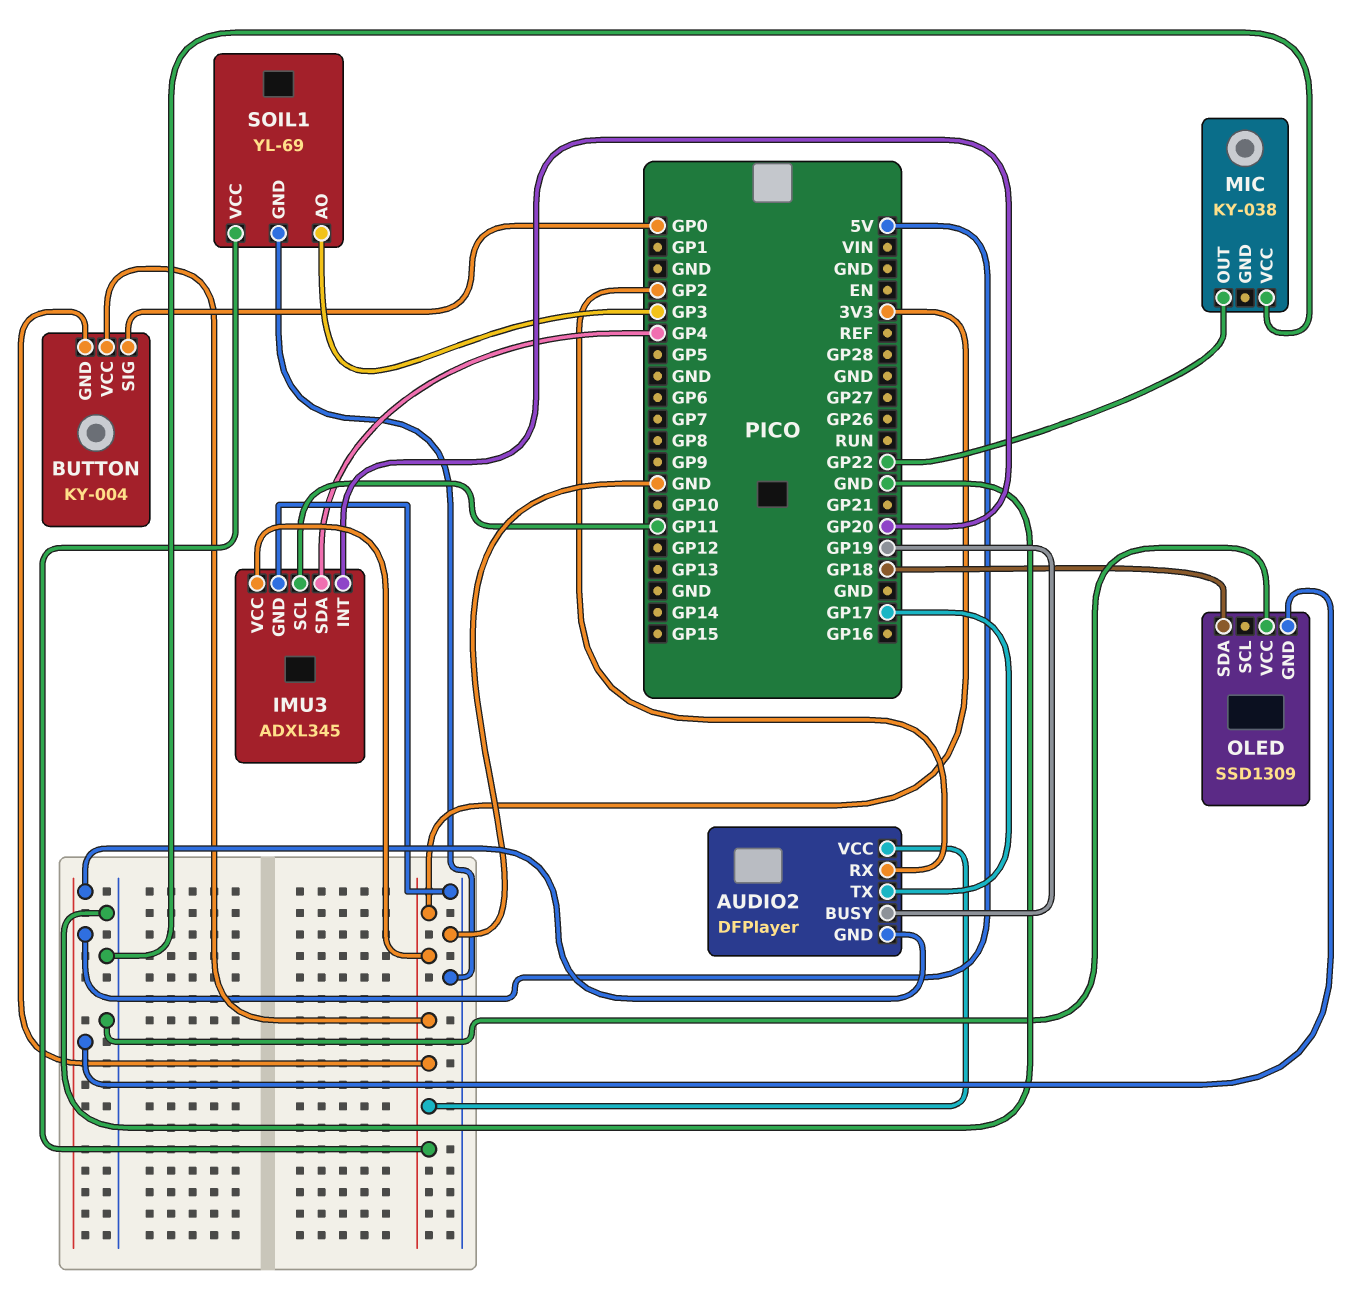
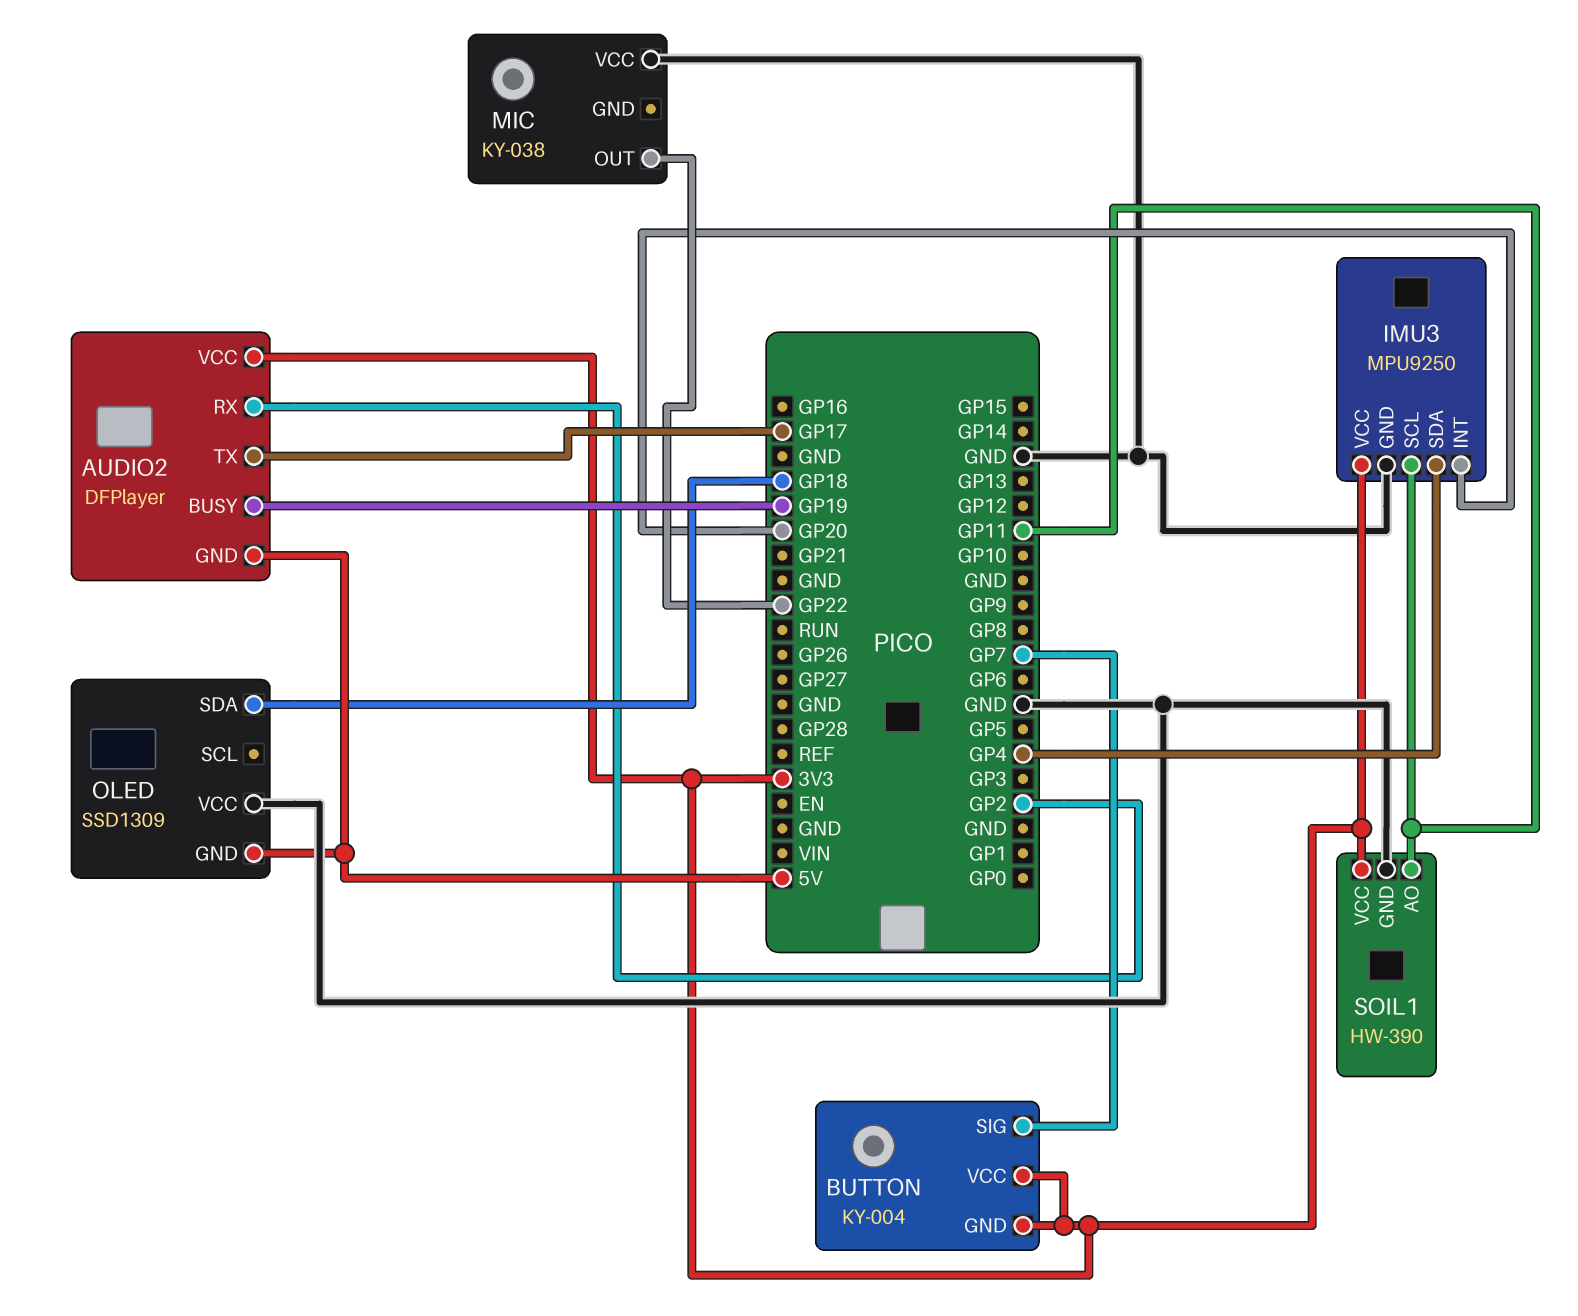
BUTTON pin SIG: GP0 -> GP7
IMU3: ADXL345 -> MPU9250
SOIL1: YL-69 -> HW-390
SOIL1 pin AO: GP3 -> GP11

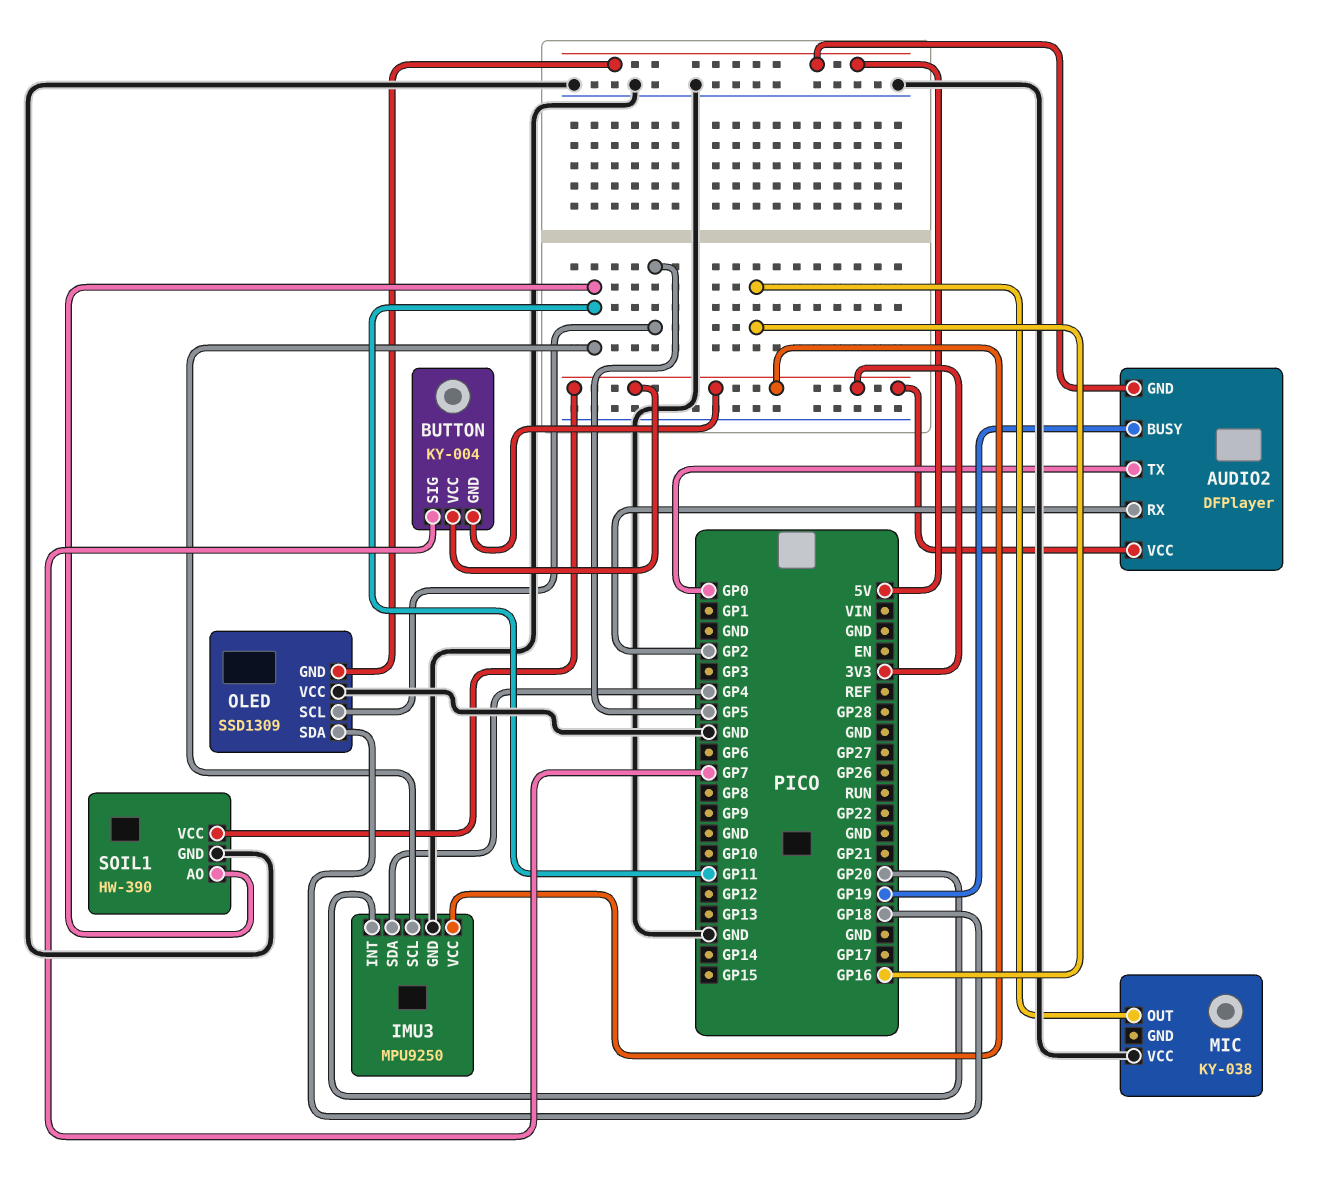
AUDIO2 pin TX: GP17 -> GP0
MIC pin OUT: GP22 -> GP16
OLED pin SCL: none -> GP5

